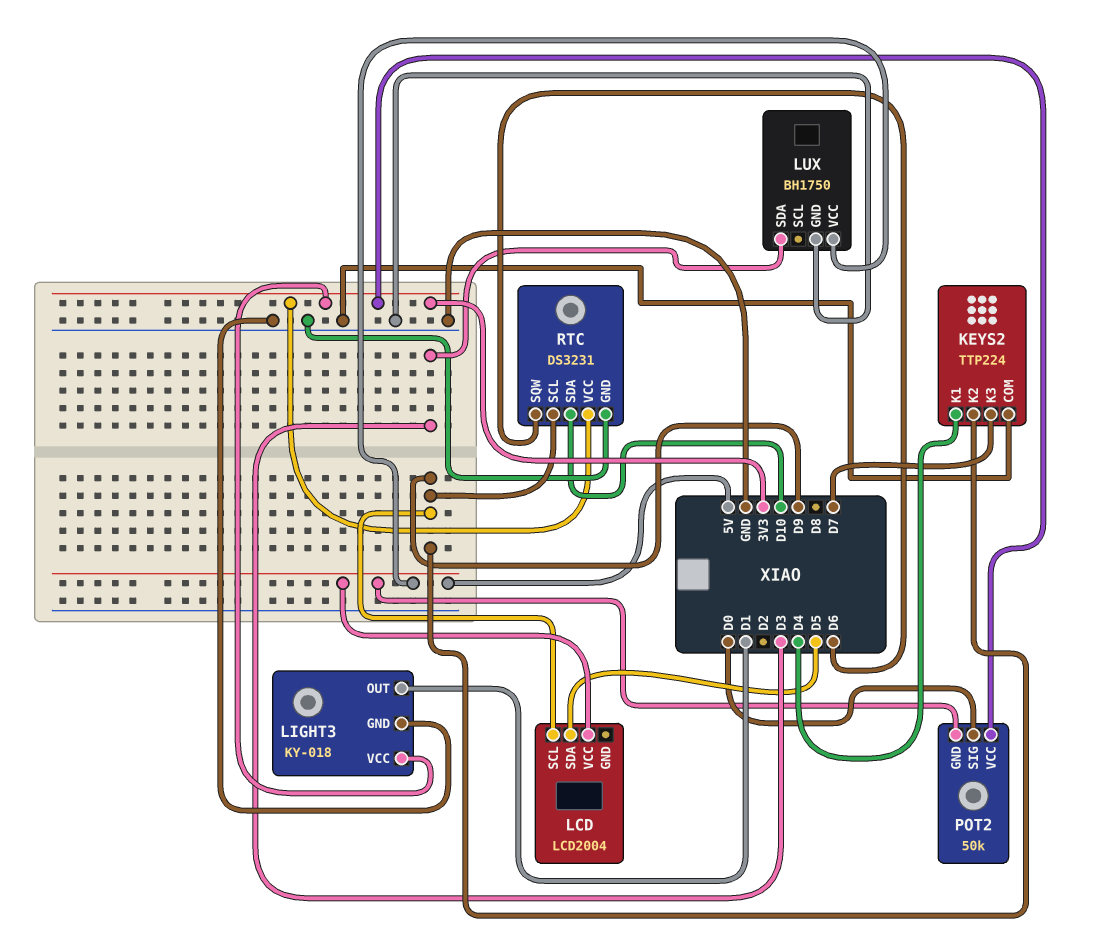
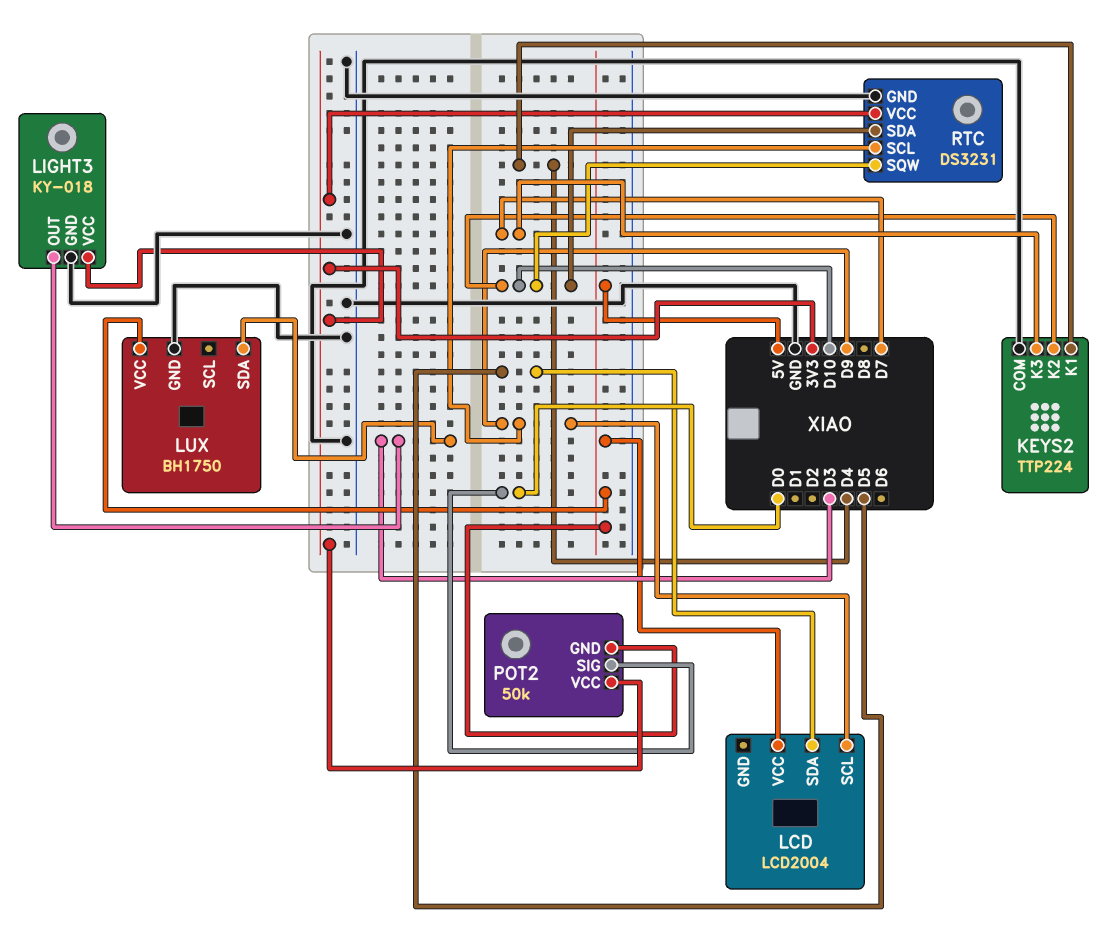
KEYS2 pin K2: D9 -> D10
LIGHT3 pin OUT: D1 -> D3
RTC pin SQW: D6 -> D10

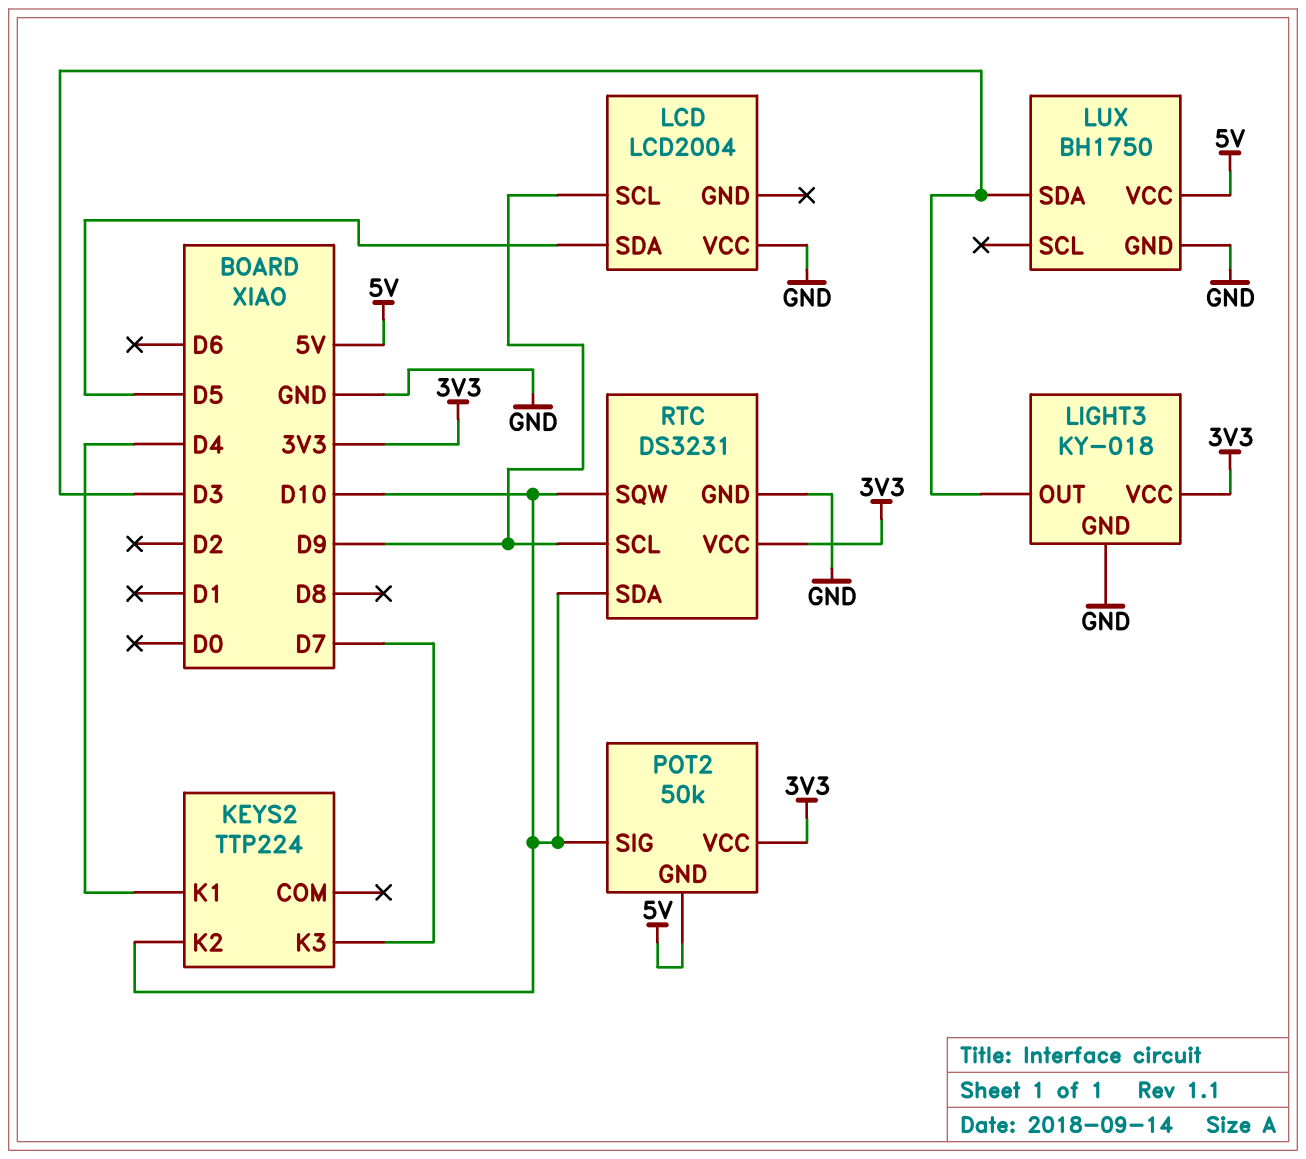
KEYS2 pin COM: GND -> none
LCD pin VCC: 5V -> GND
POT2 pin SIG: D0 -> D10

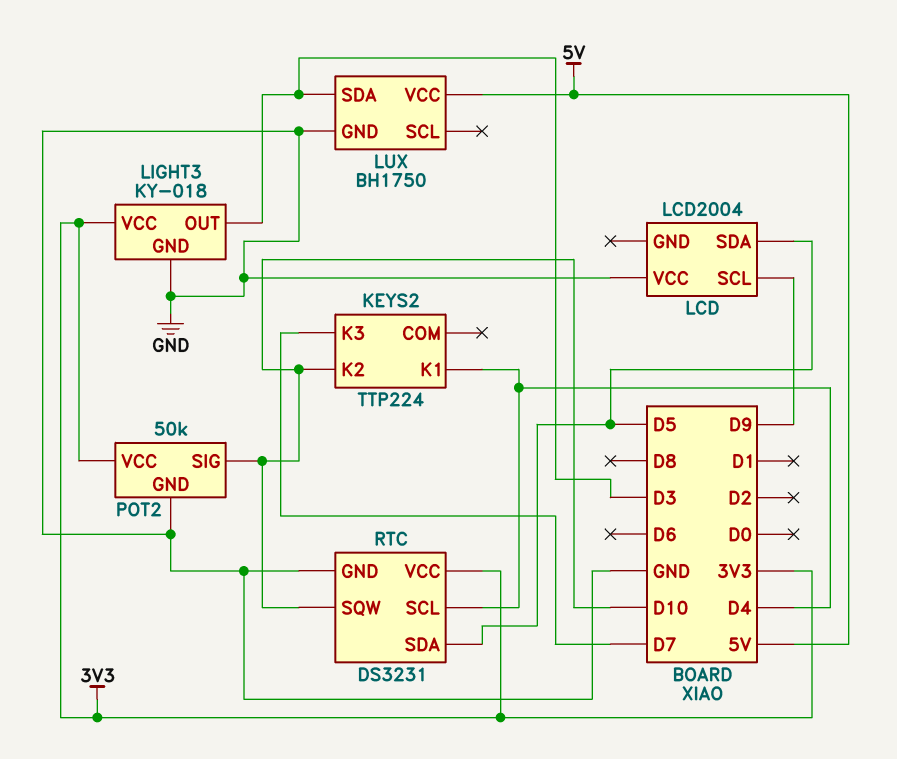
POT2 pin GND: 5V -> GND
RTC pin SCL: D9 -> D4
RTC pin SDA: D10 -> D5

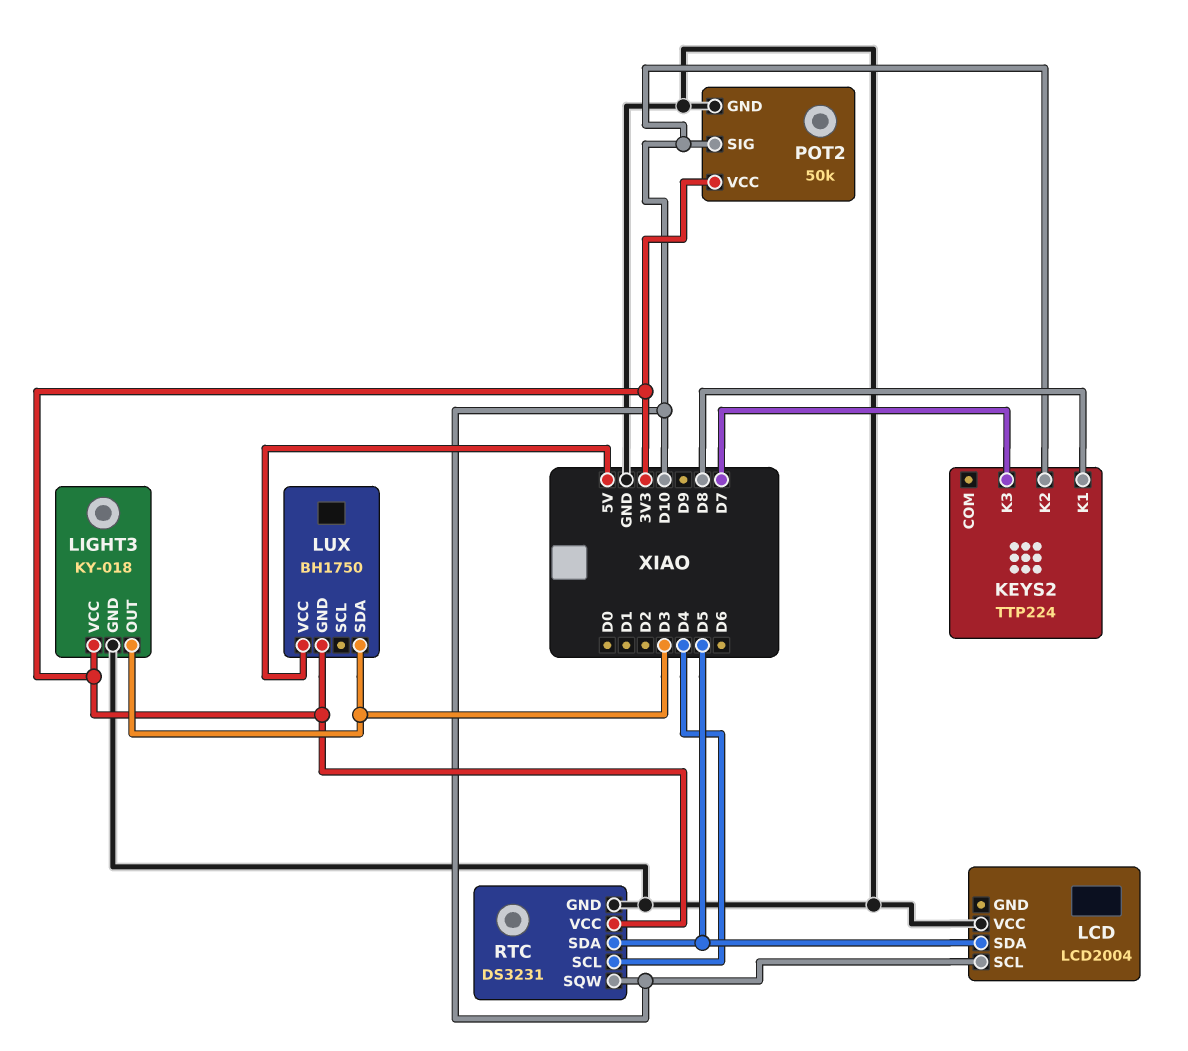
KEYS2 pin K1: D4 -> D8
LCD pin SCL: D9 -> D10
LUX pin GND: GND -> 3V3

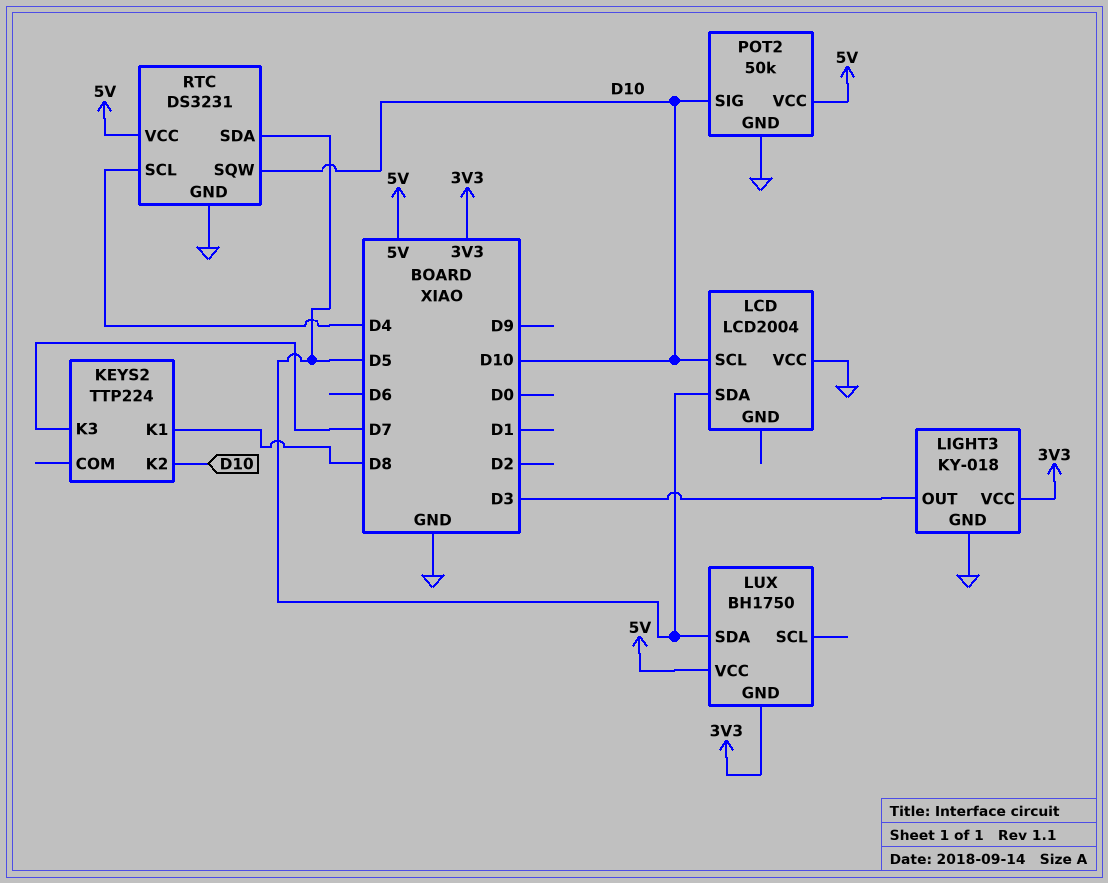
LUX pin SDA: D3 -> D5
POT2 pin VCC: 3V3 -> 5V
RTC pin VCC: 3V3 -> 5V

